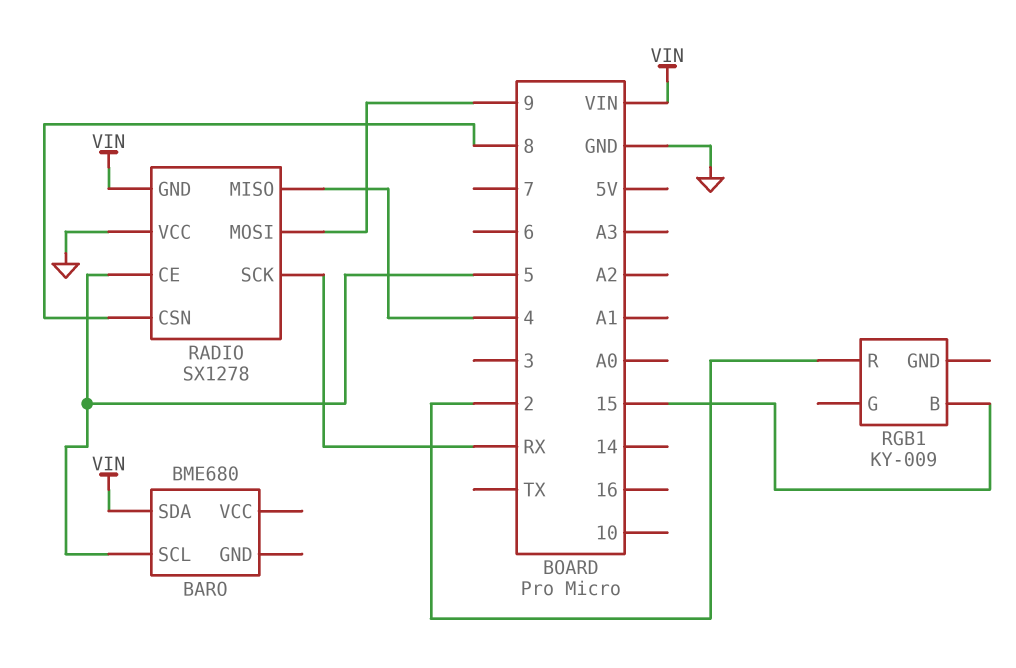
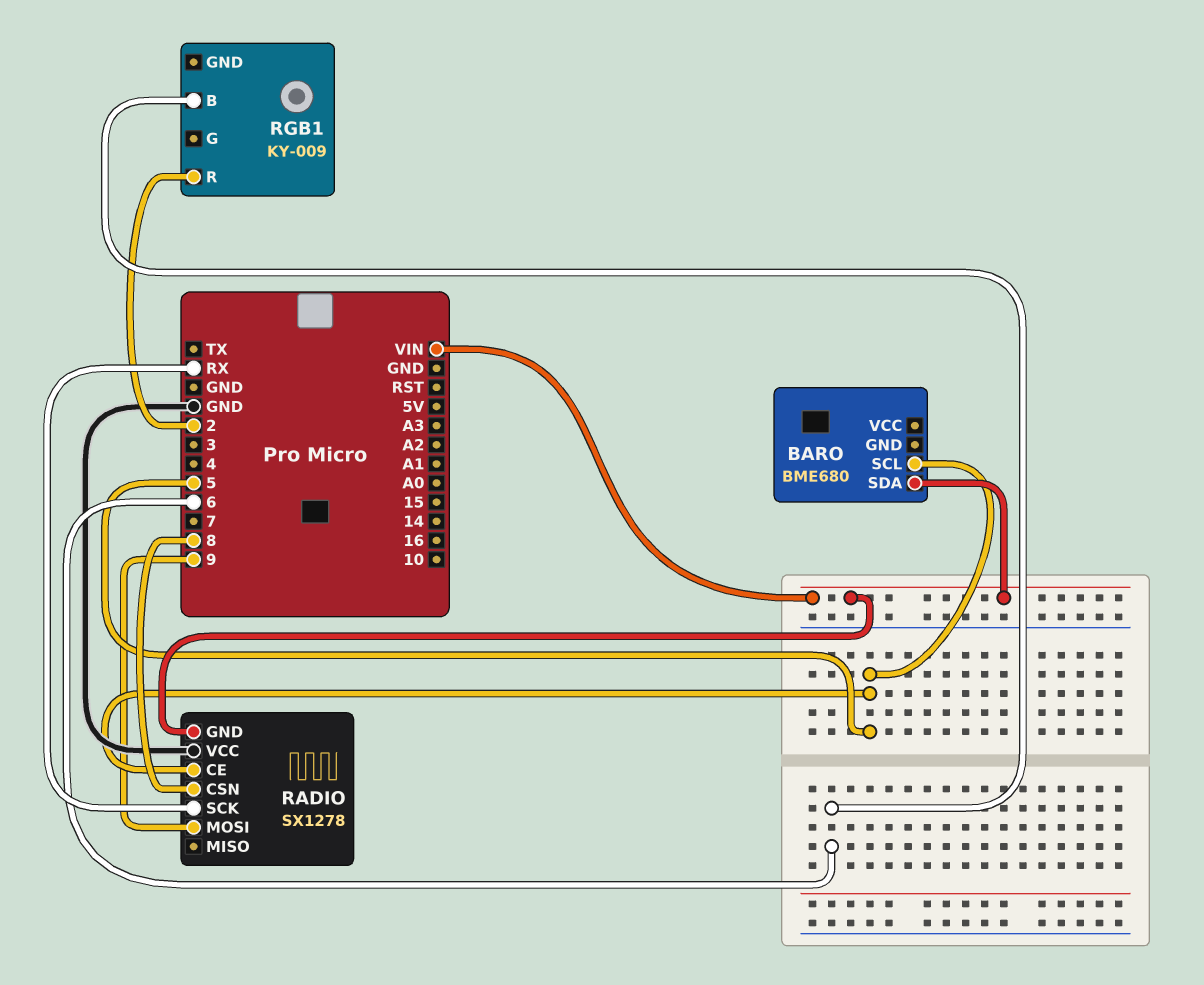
RADIO pin MISO: 4 -> none
RGB1 pin B: 15 -> 6

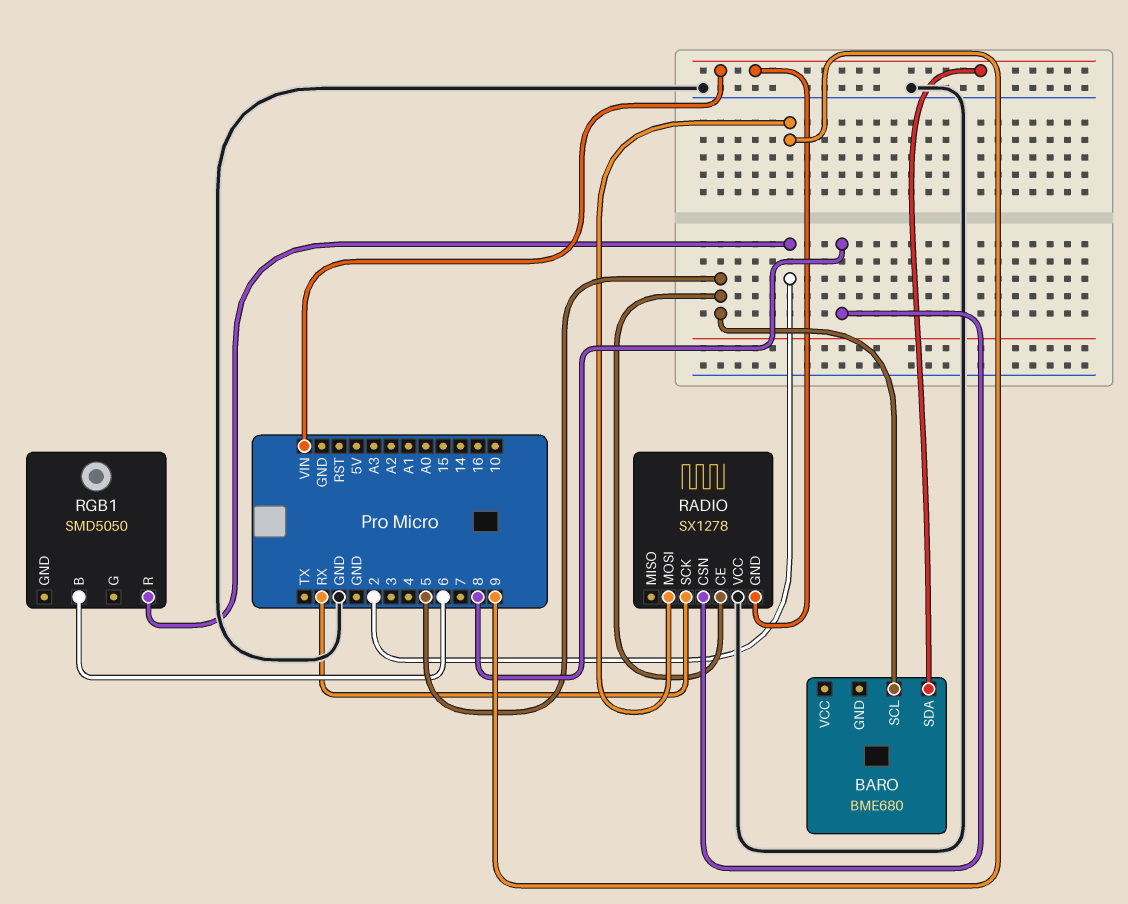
RGB1: KY-009 -> SMD5050

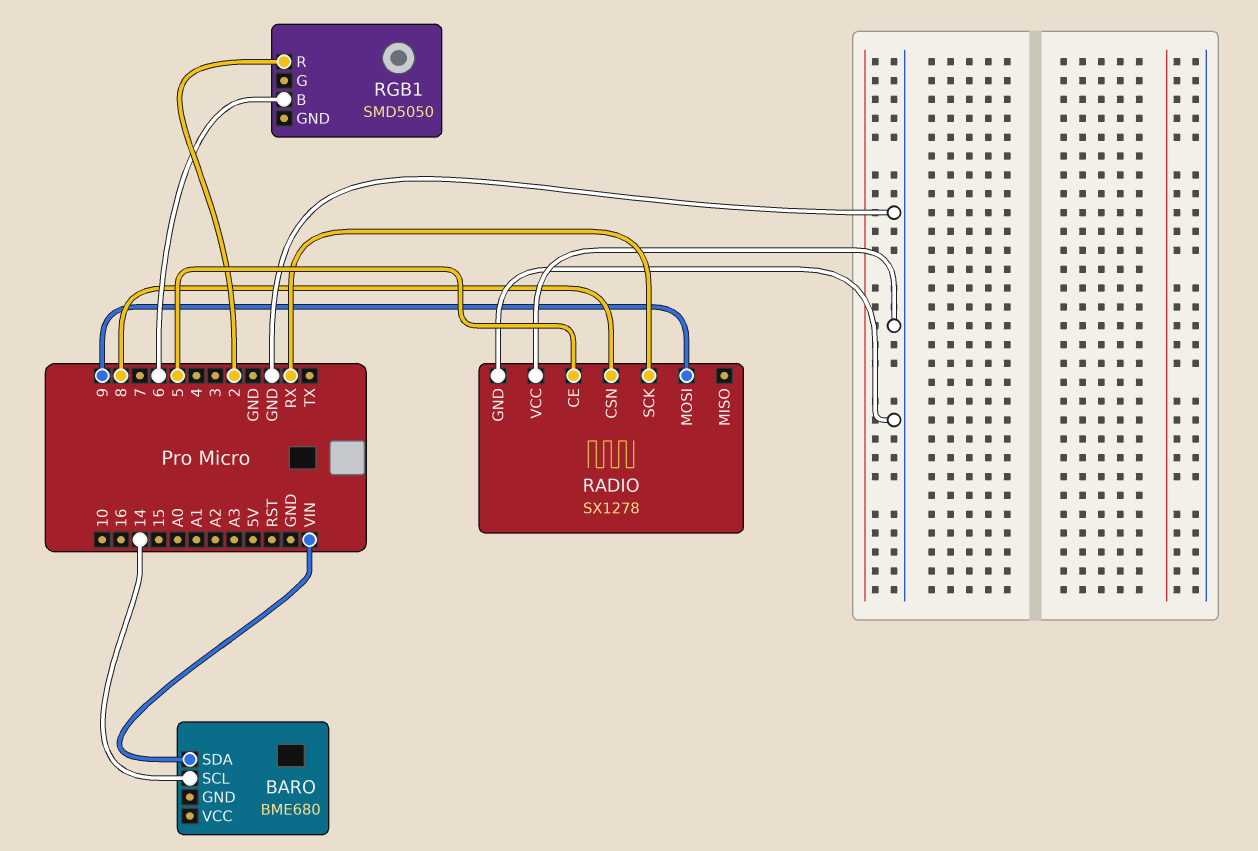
BARO pin SCL: 5 -> 14
RADIO pin GND: VIN -> GND

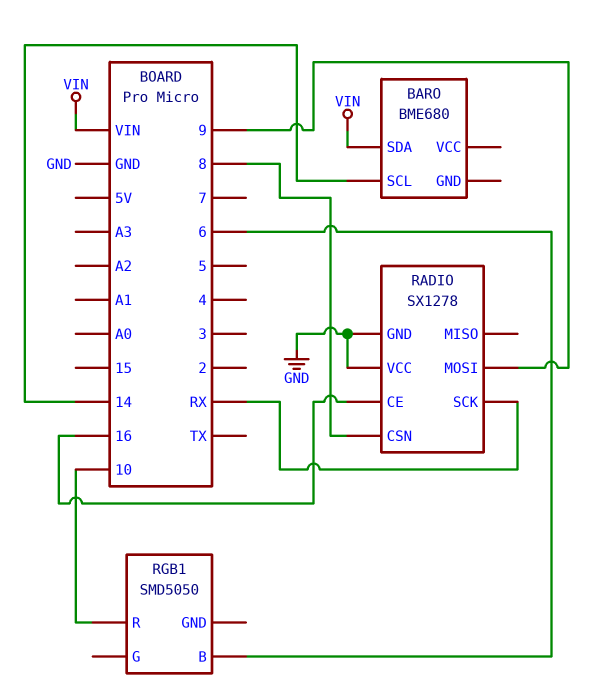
RADIO pin CE: 5 -> 16
RGB1 pin R: 2 -> 10

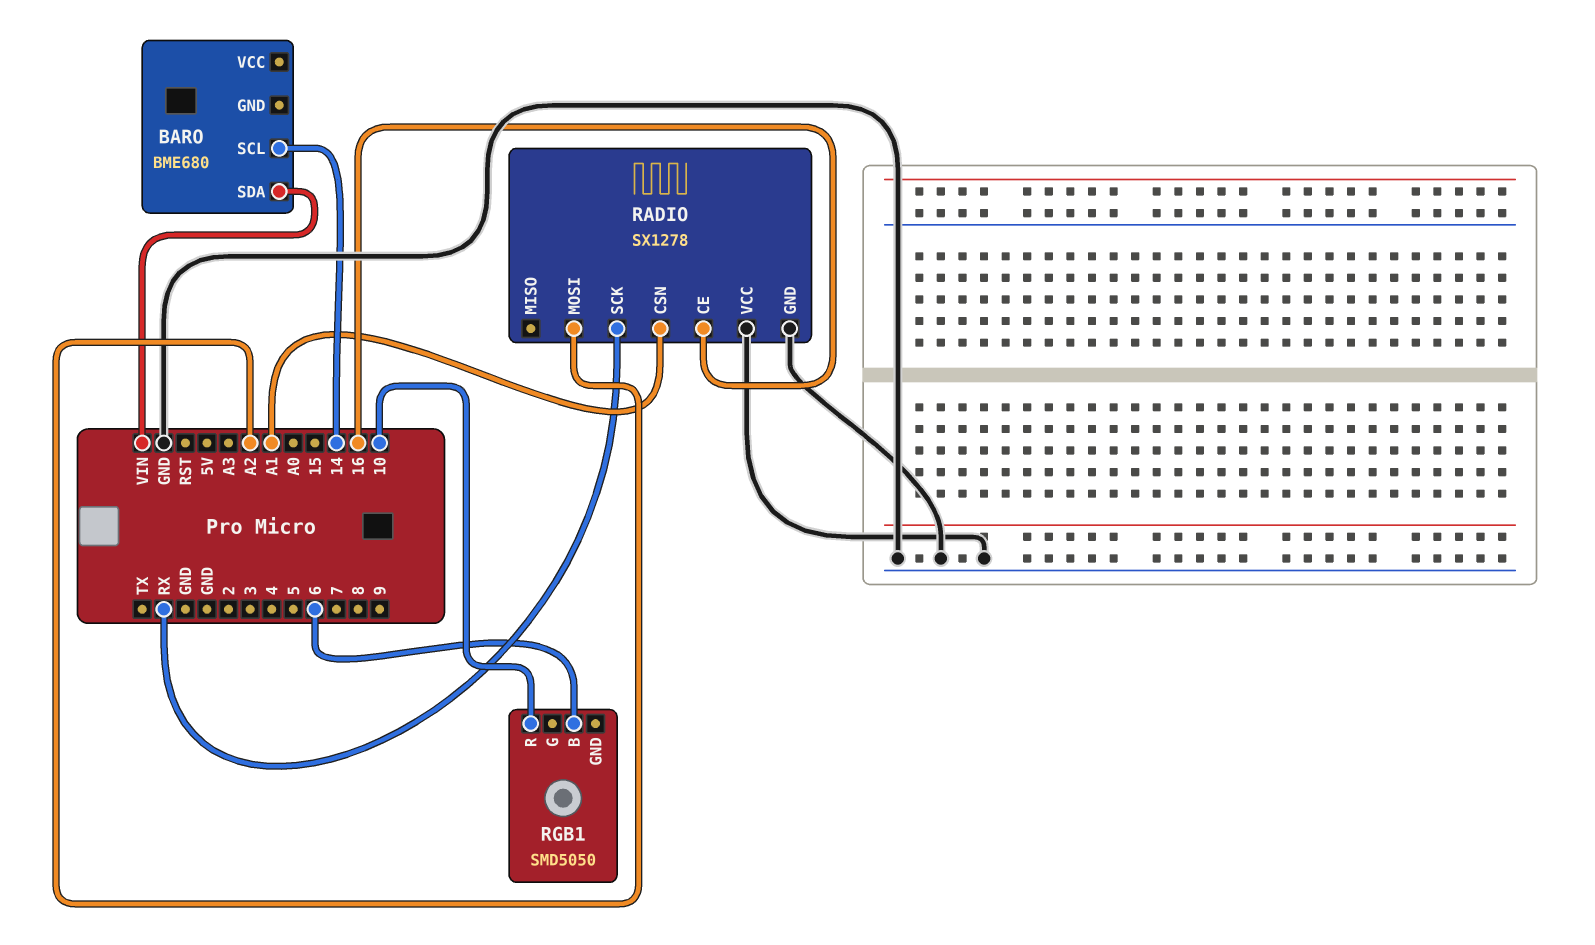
RADIO pin CSN: 8 -> A1
RADIO pin MOSI: 9 -> A2

